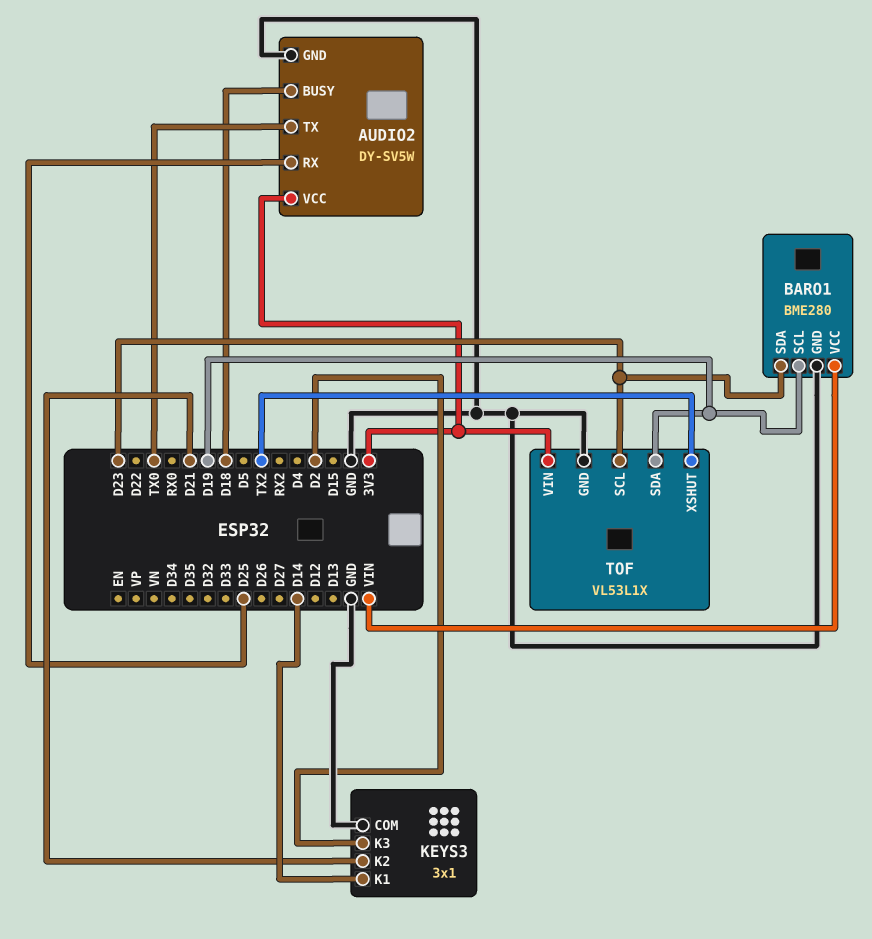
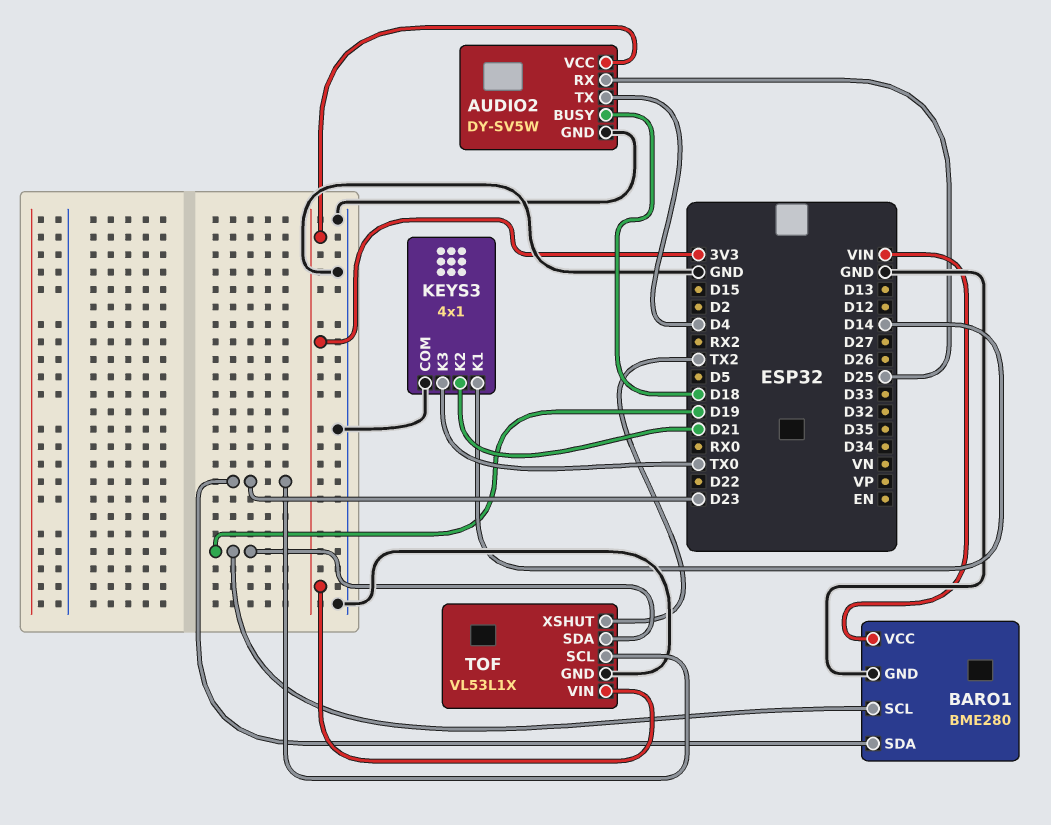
AUDIO2 pin TX: TX0 -> D4
KEYS3: 3x1 -> 4x1
KEYS3 pin K3: D2 -> TX0

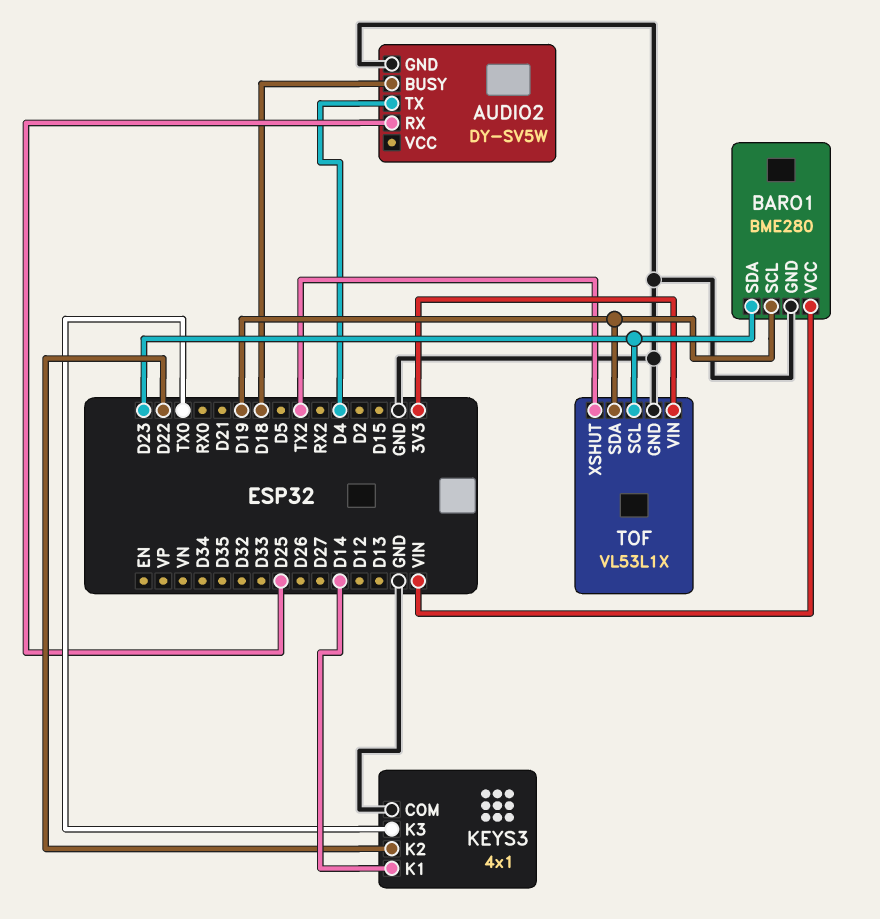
AUDIO2 pin VCC: 3V3 -> none
KEYS3 pin K2: D21 -> D22

